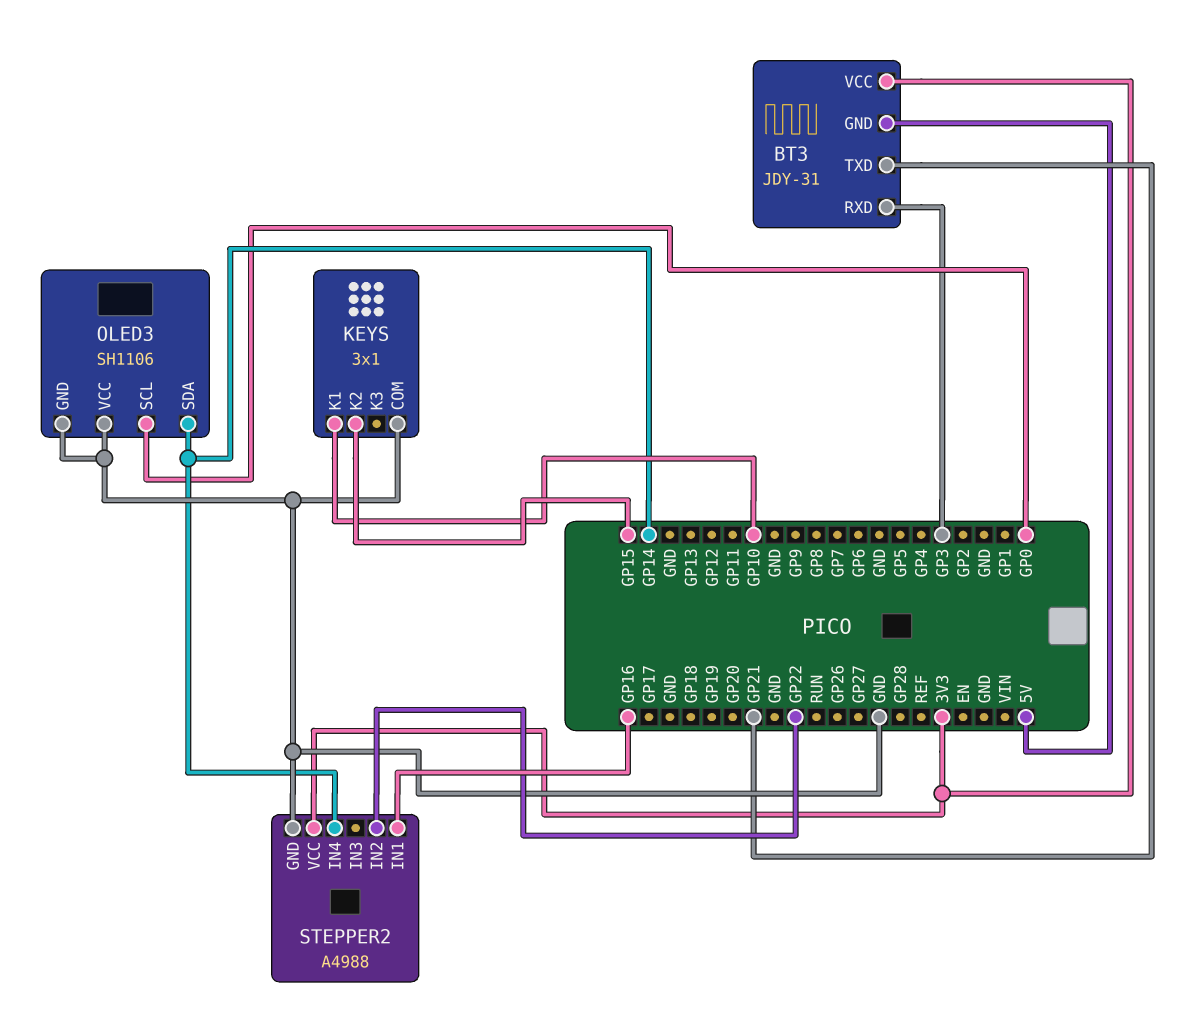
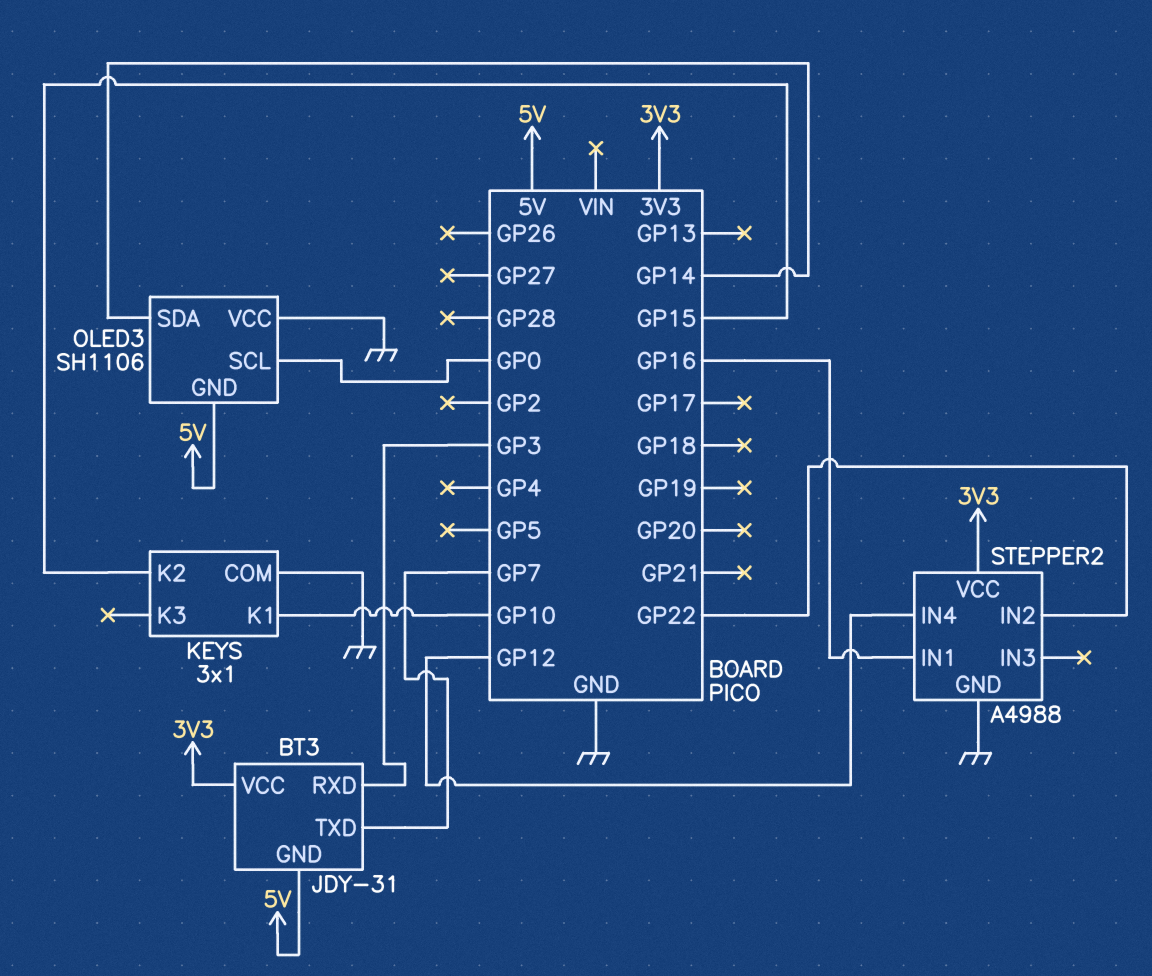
BT3 pin TXD: GP21 -> GP7
OLED3 pin GND: GND -> 5V
STEPPER2 pin IN4: GP14 -> GP12

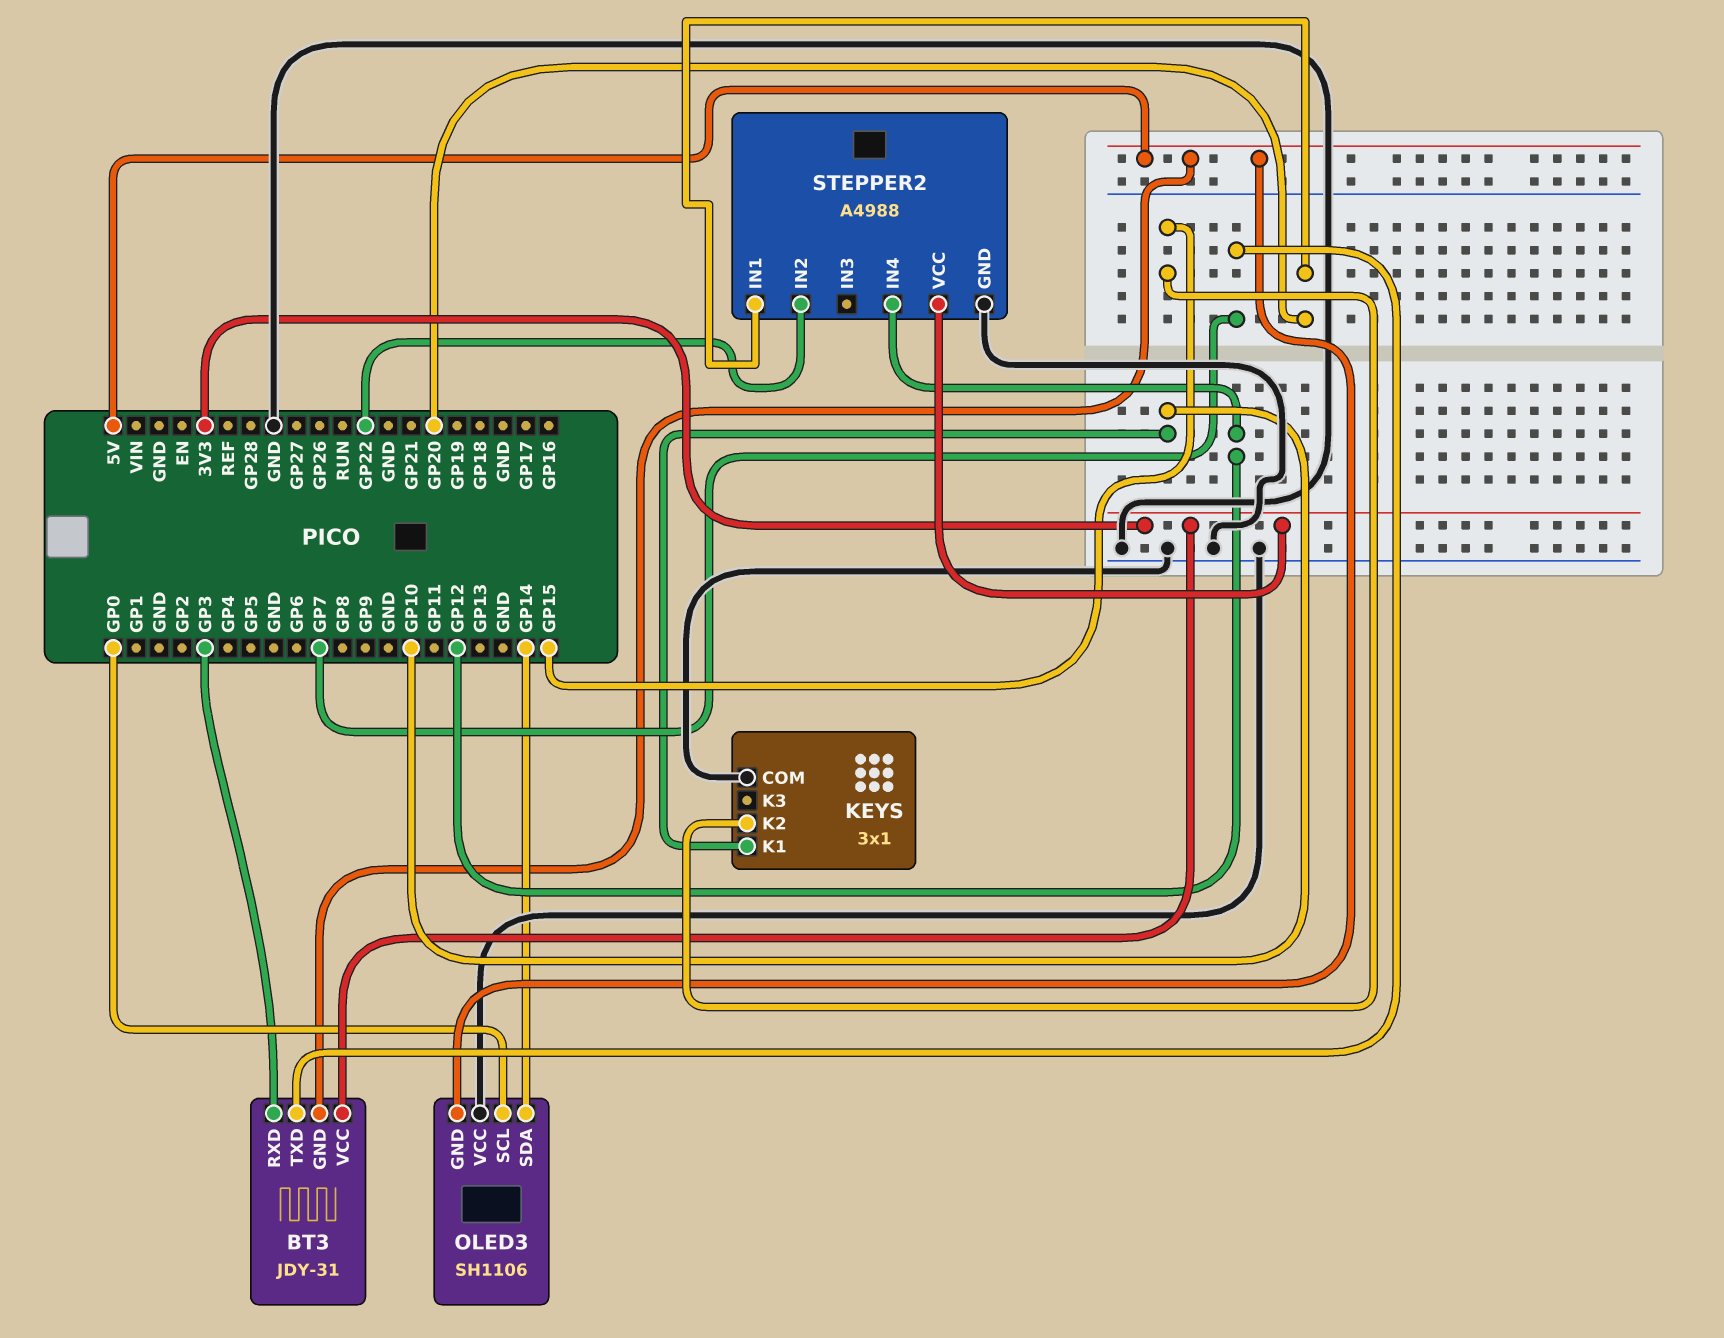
STEPPER2 pin IN1: GP16 -> GP20

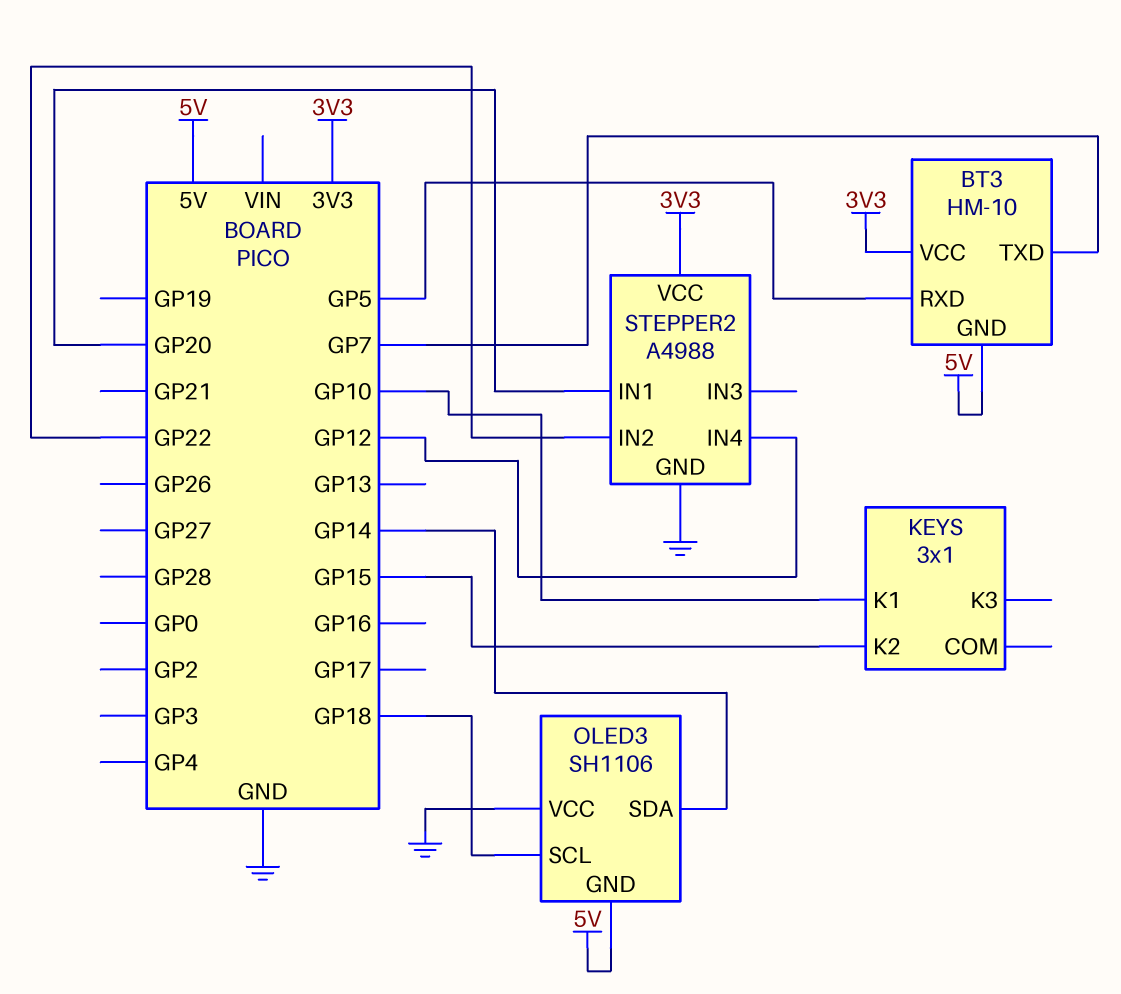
BT3: JDY-31 -> HM-10
BT3 pin RXD: GP3 -> GP5
KEYS pin COM: GND -> none
OLED3 pin SCL: GP0 -> GP18

